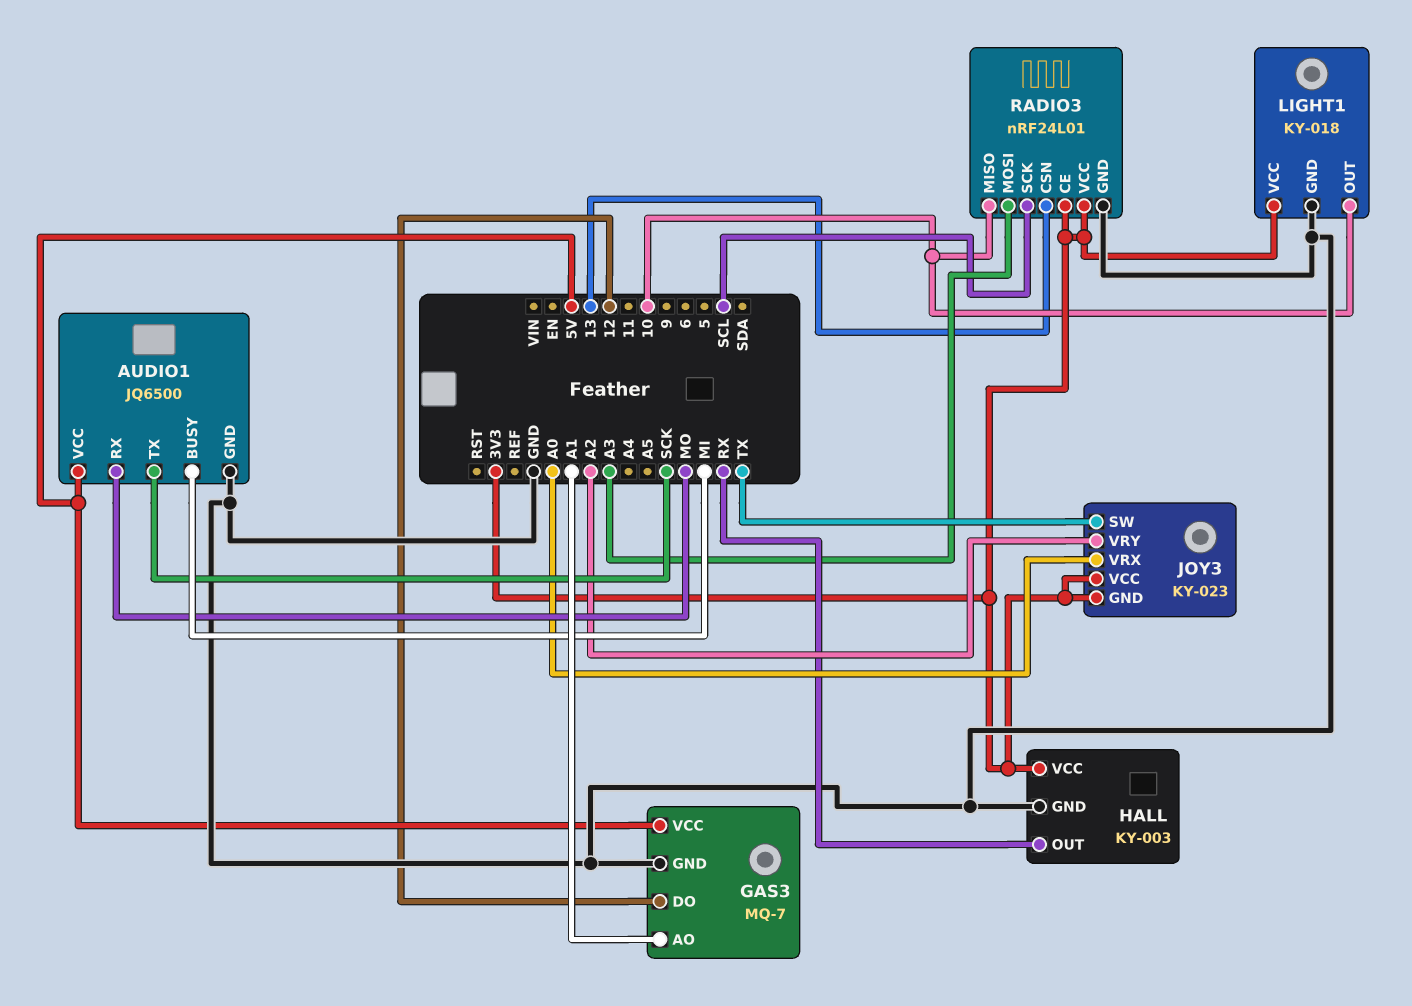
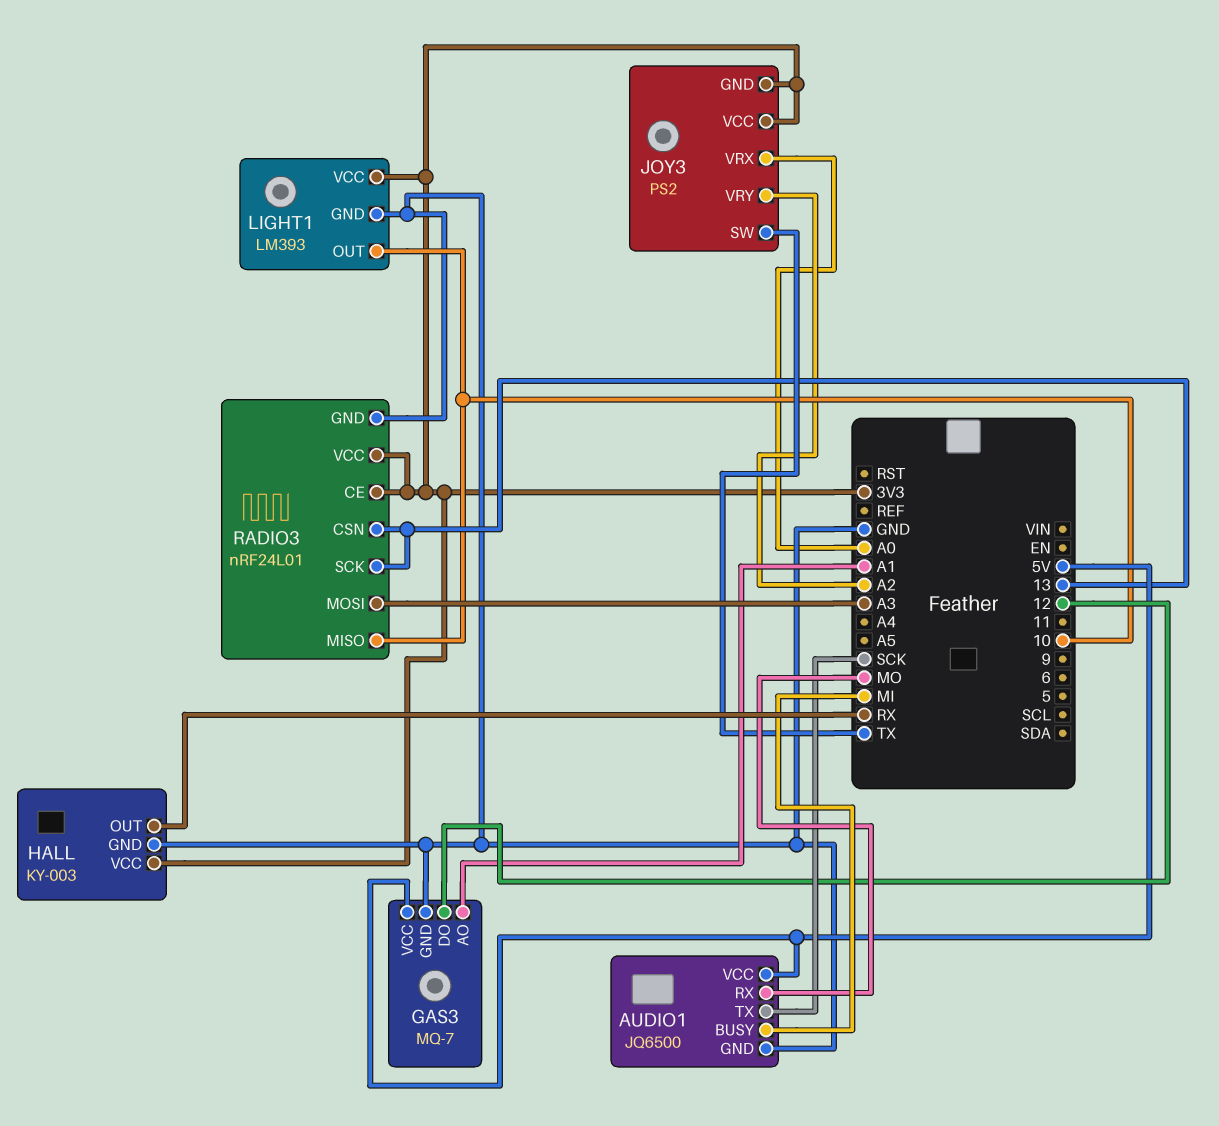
JOY3: KY-023 -> PS2
LIGHT1: KY-018 -> LM393
RADIO3 pin SCK: SCL -> 13

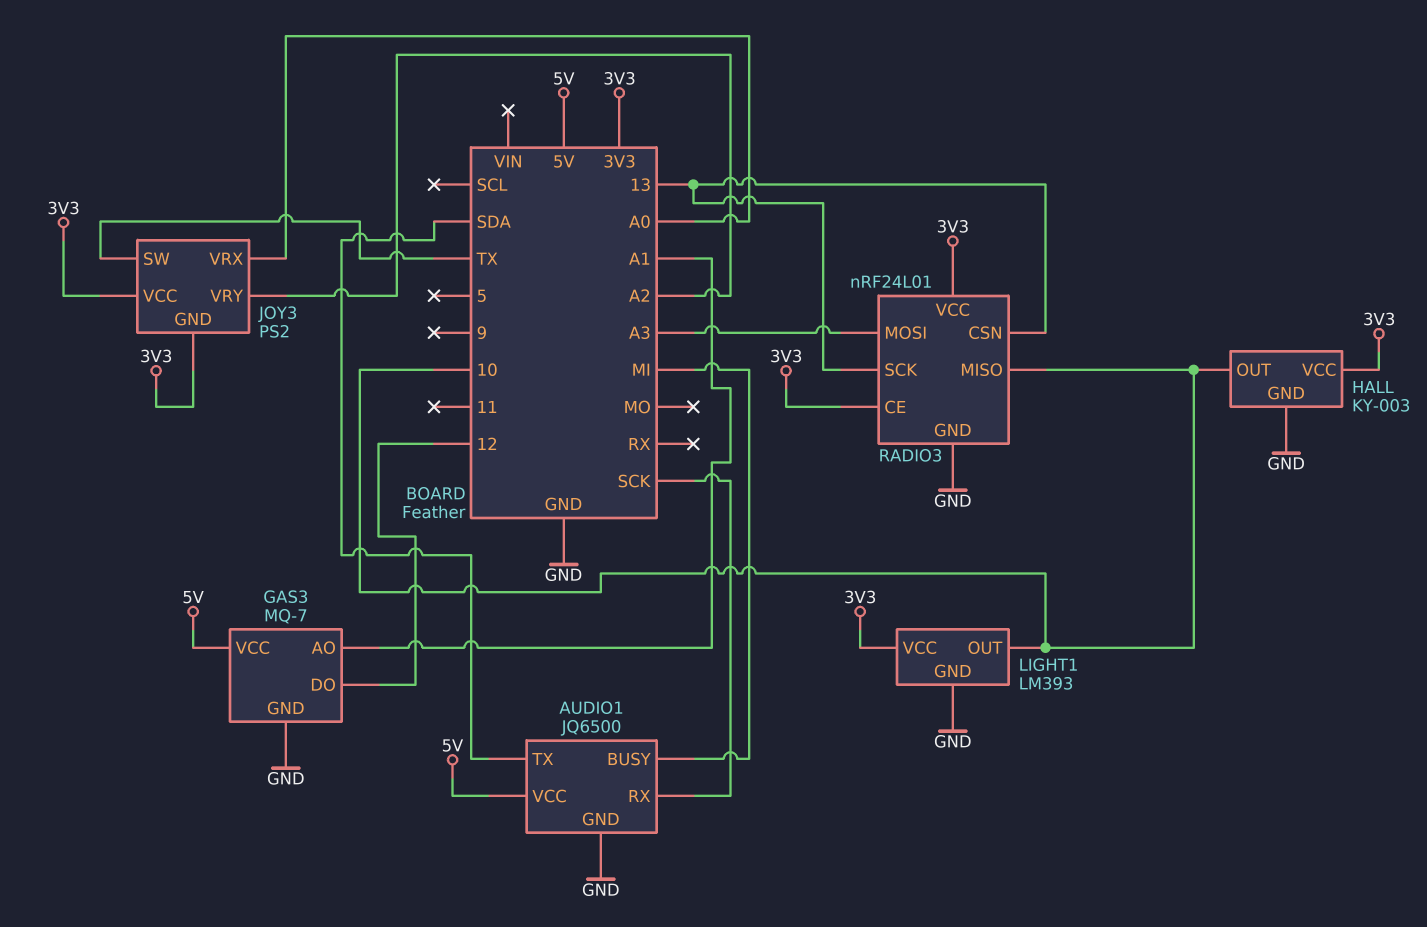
AUDIO1 pin RX: MO -> SCK
AUDIO1 pin TX: SCK -> SDA
HALL pin OUT: RX -> 10

